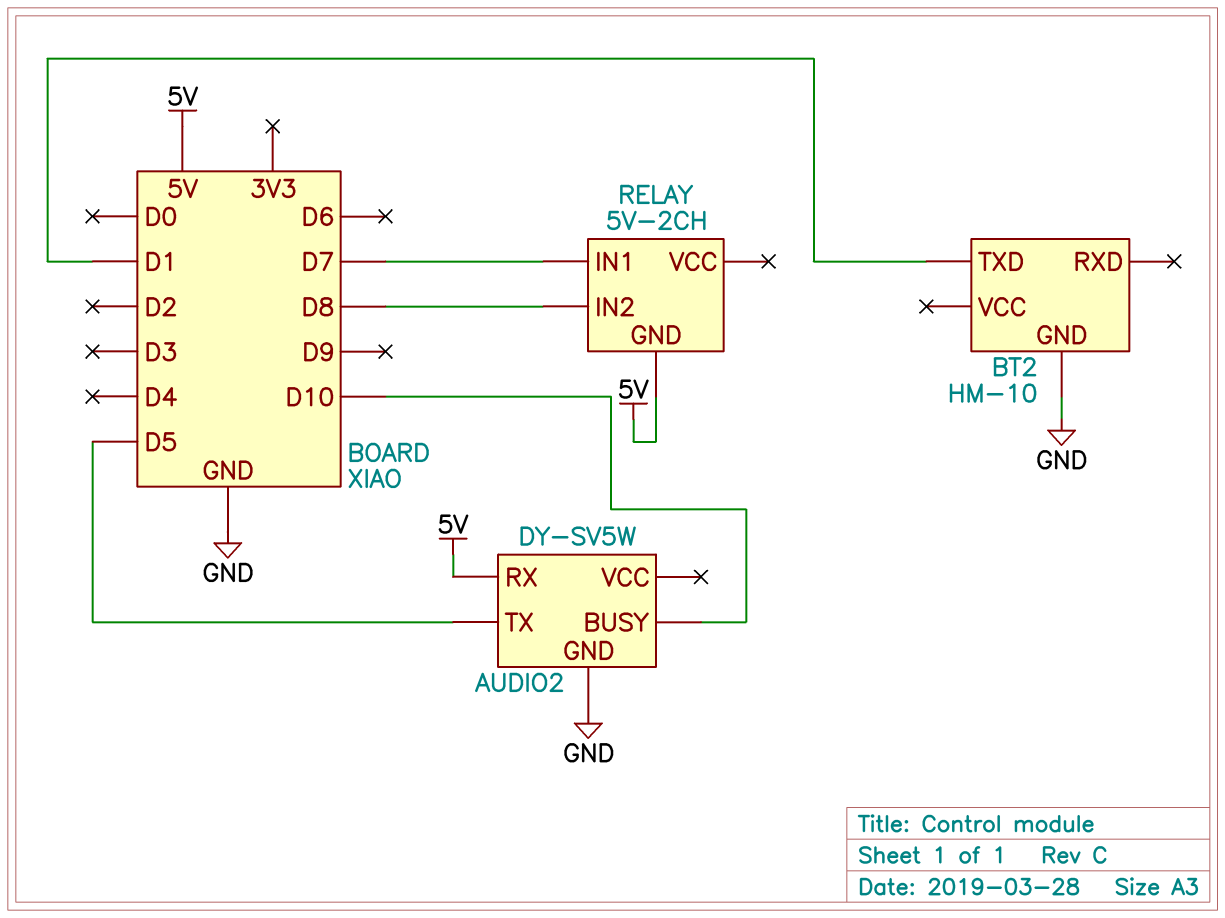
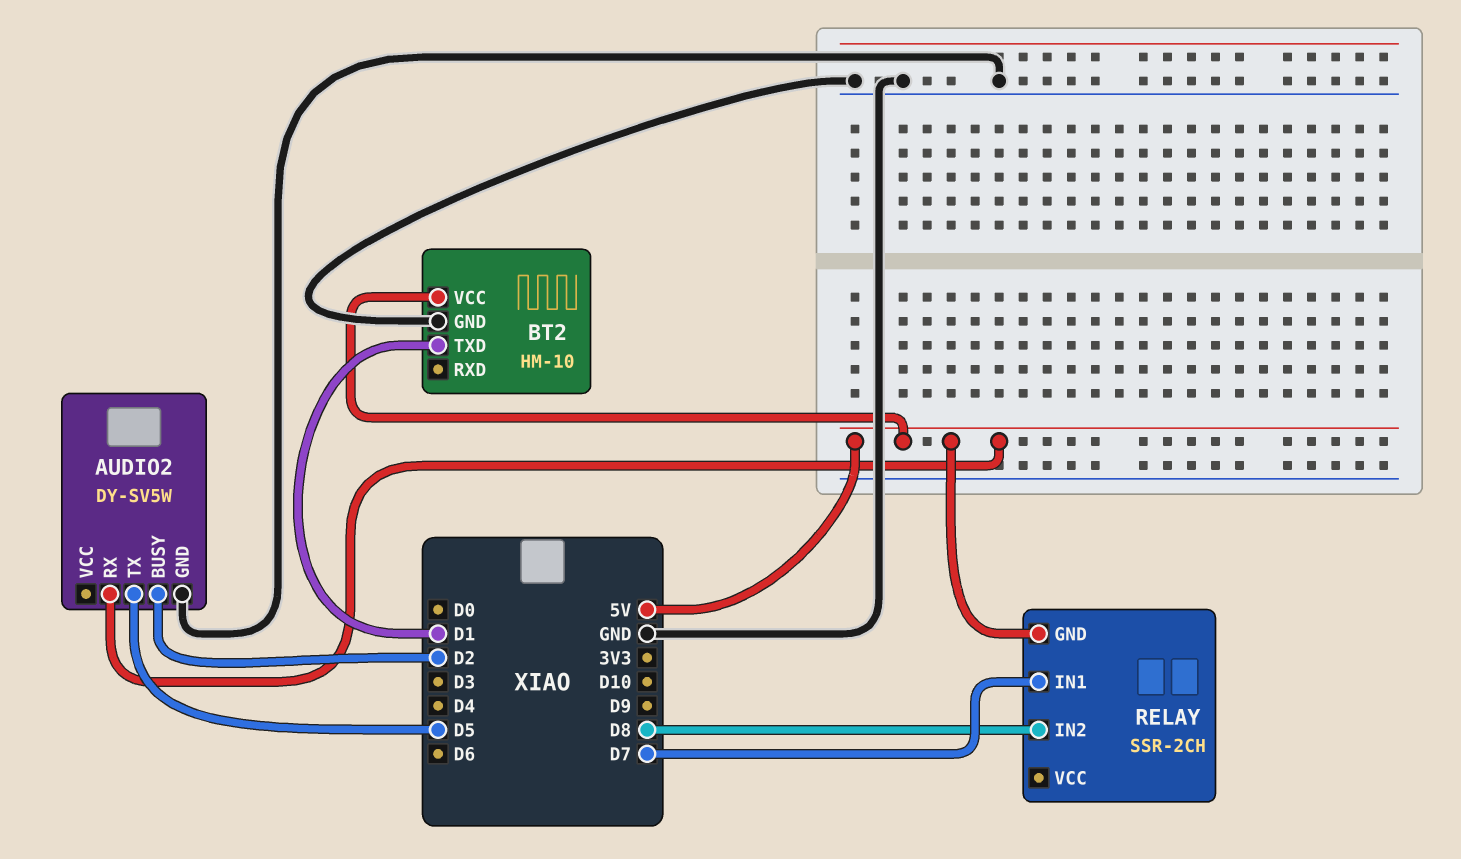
AUDIO2 pin BUSY: D10 -> D2
BT2 pin VCC: none -> 5V
RELAY: 5V-2CH -> SSR-2CH

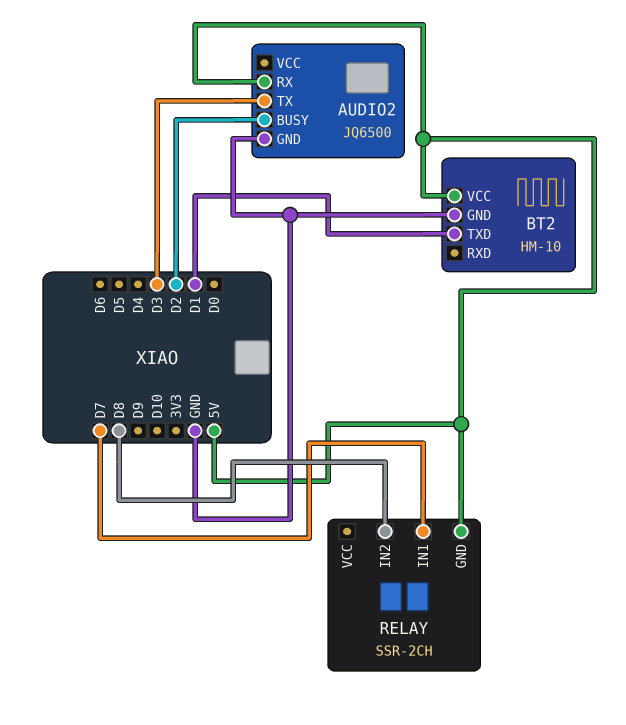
AUDIO2: DY-SV5W -> JQ6500
AUDIO2 pin TX: D5 -> D3

